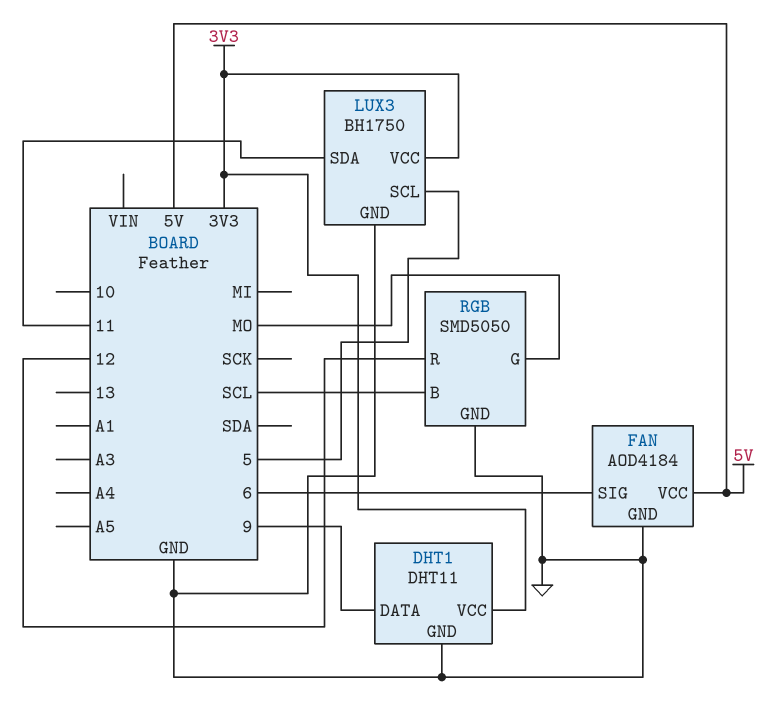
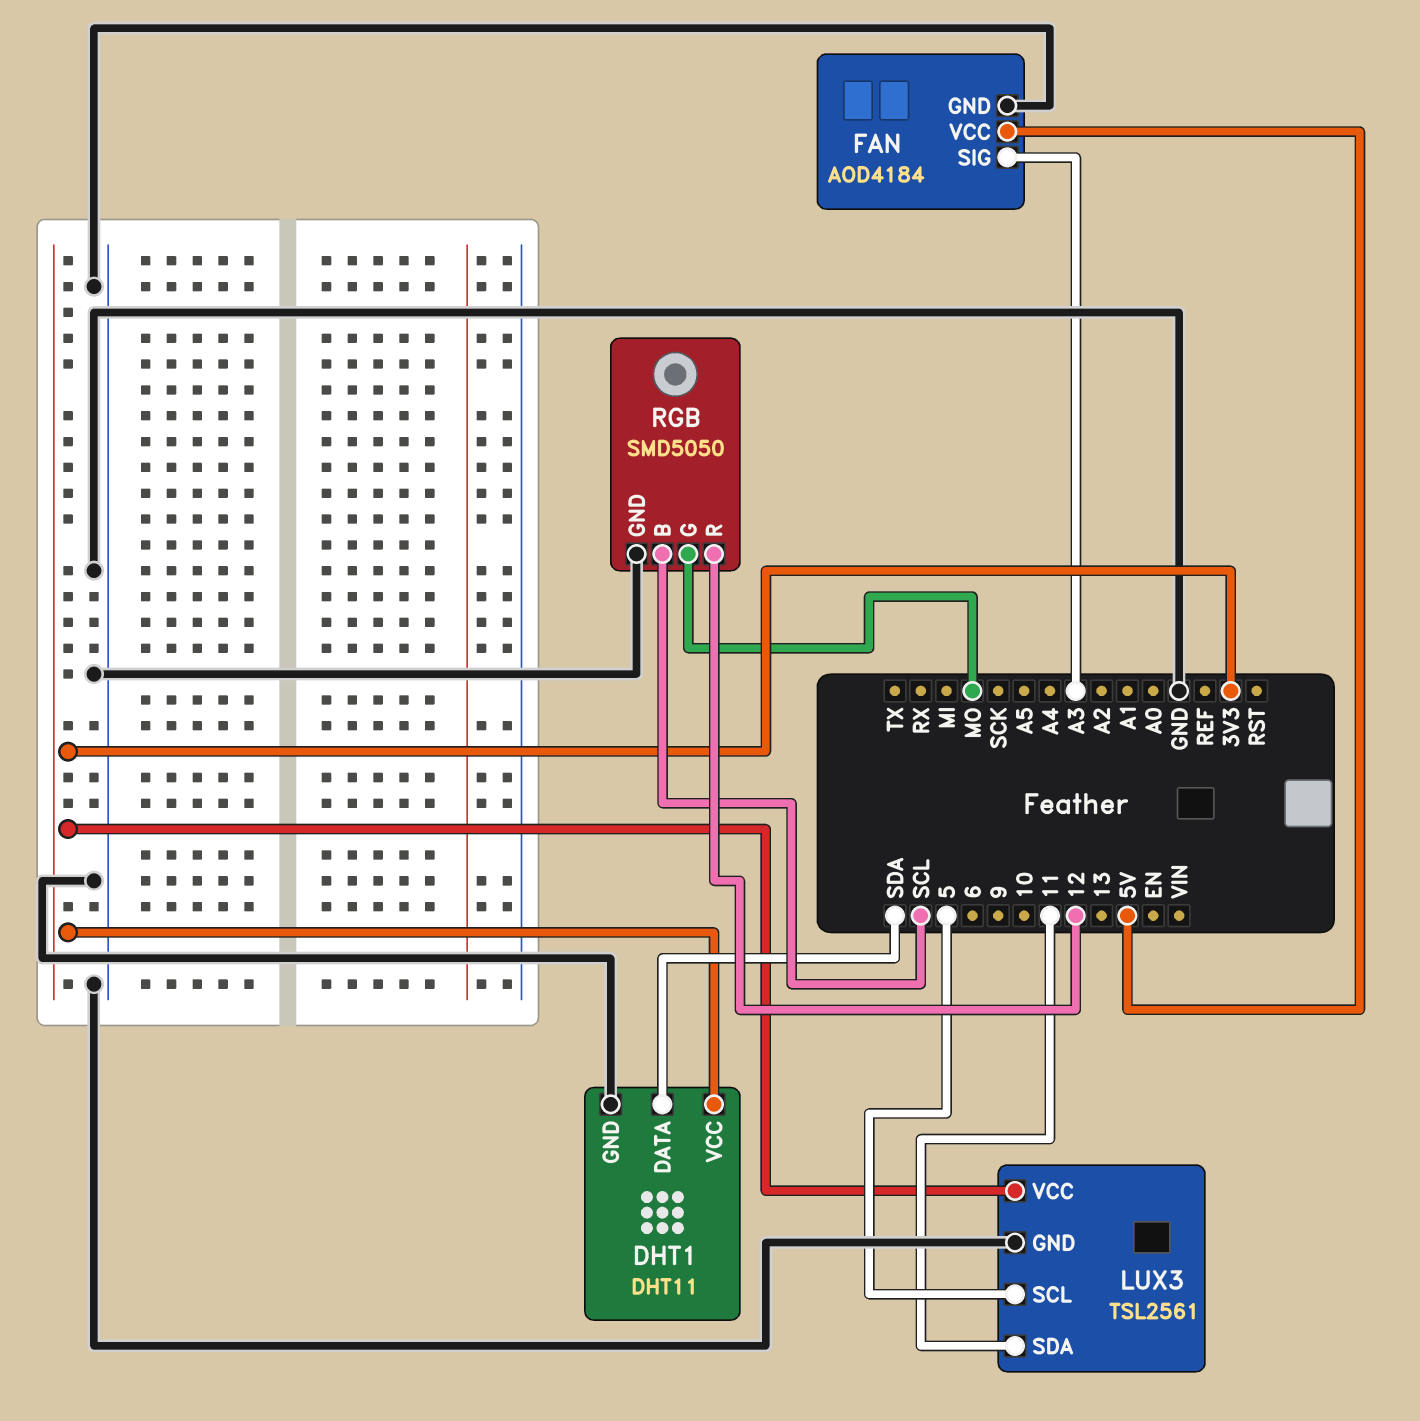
DHT1 pin DATA: 9 -> SDA
FAN pin SIG: 6 -> A3
LUX3: BH1750 -> TSL2561

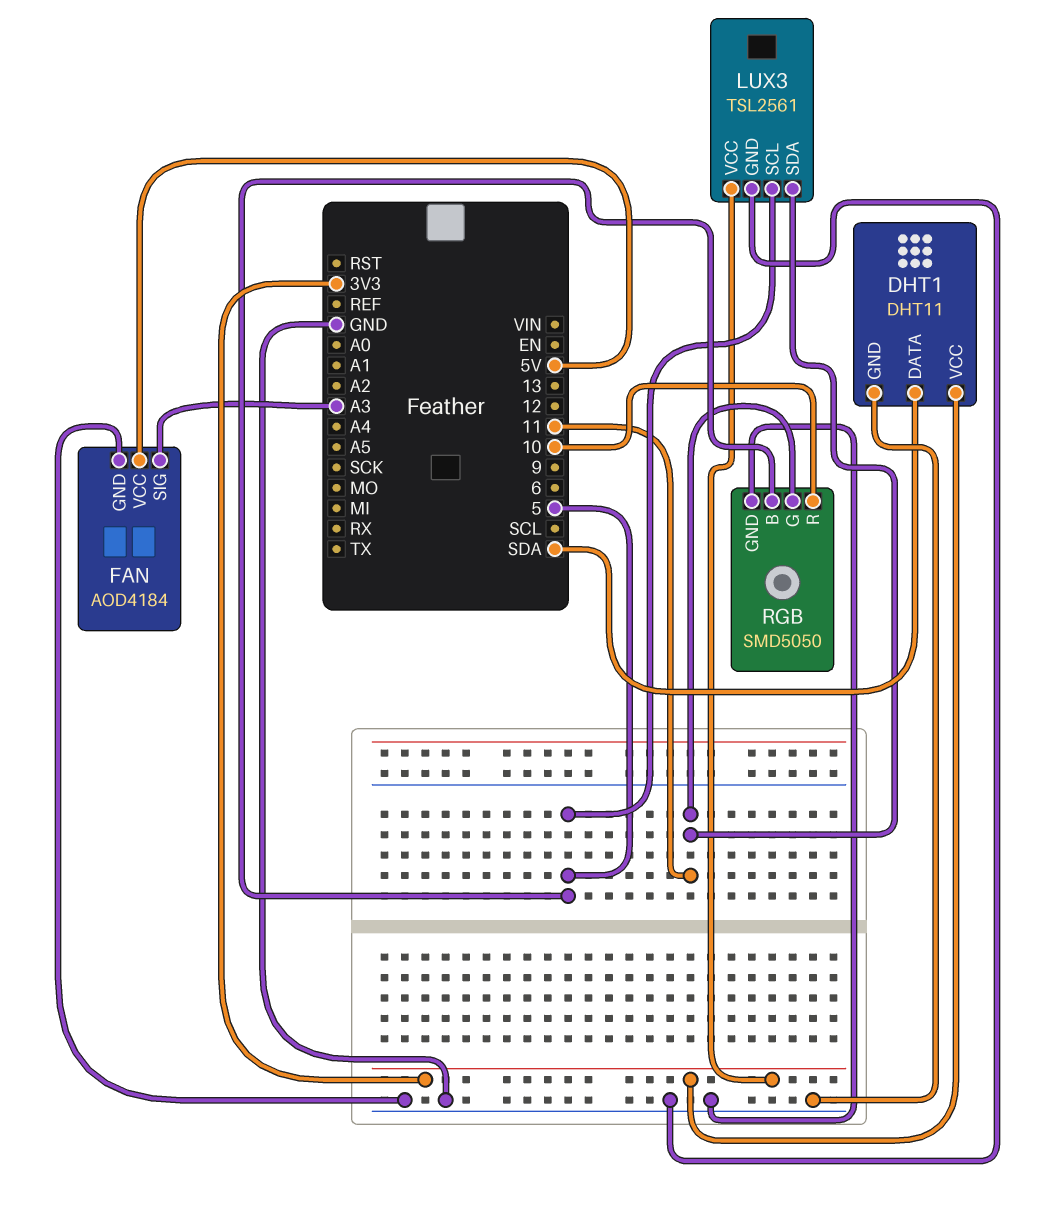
RGB pin B: SCL -> 5
RGB pin G: MO -> 11
RGB pin R: 12 -> 10

